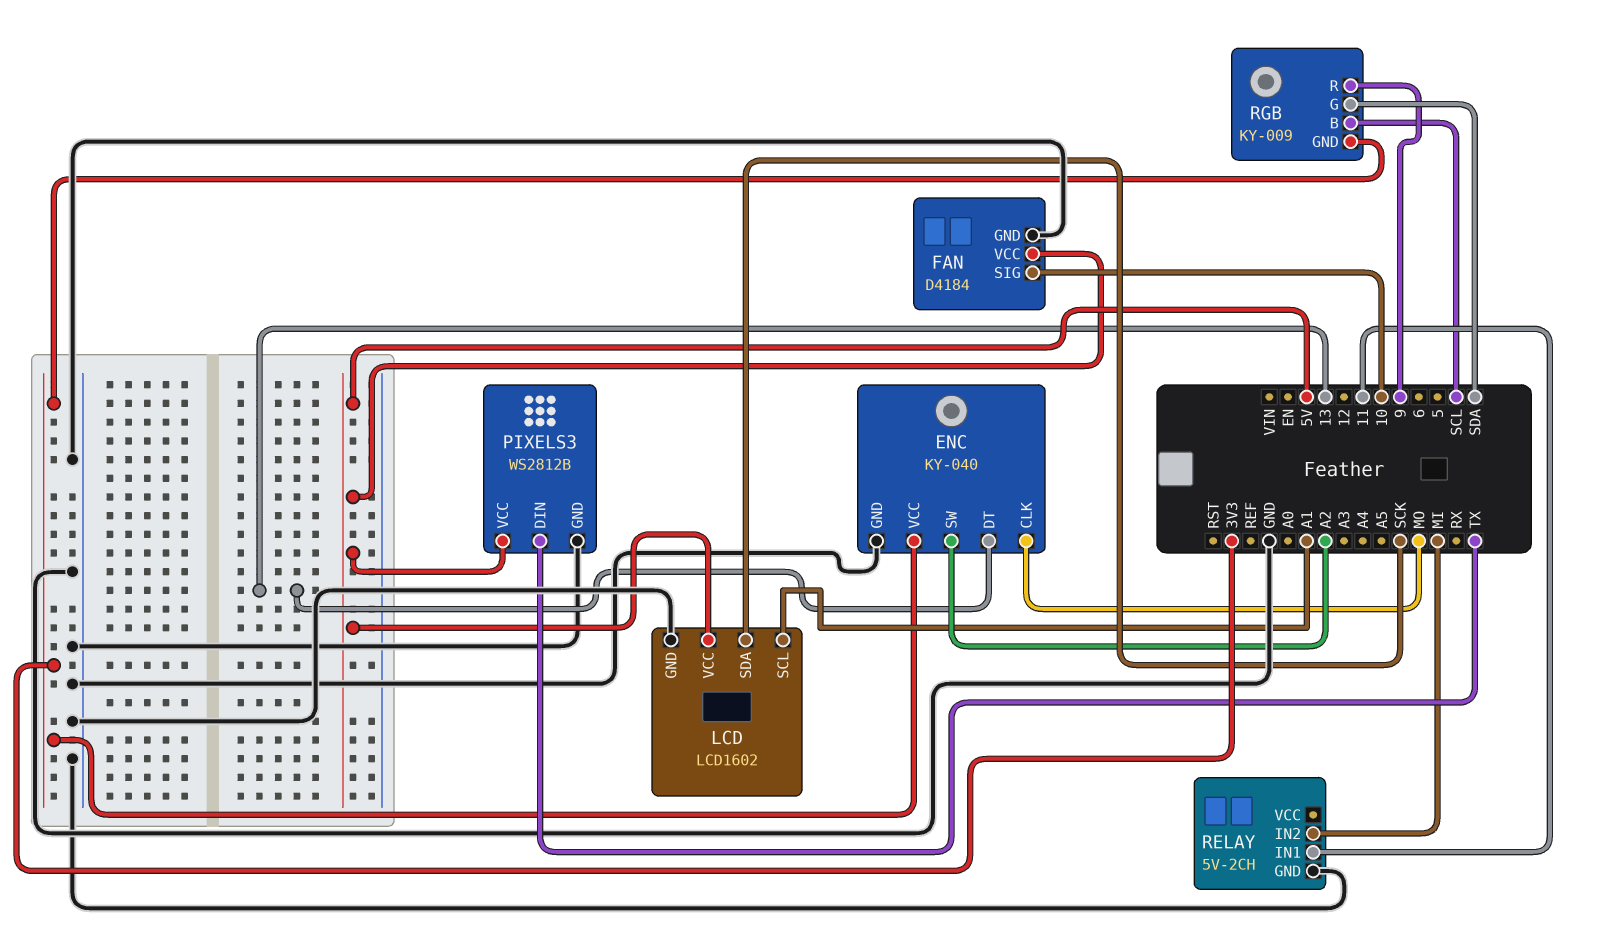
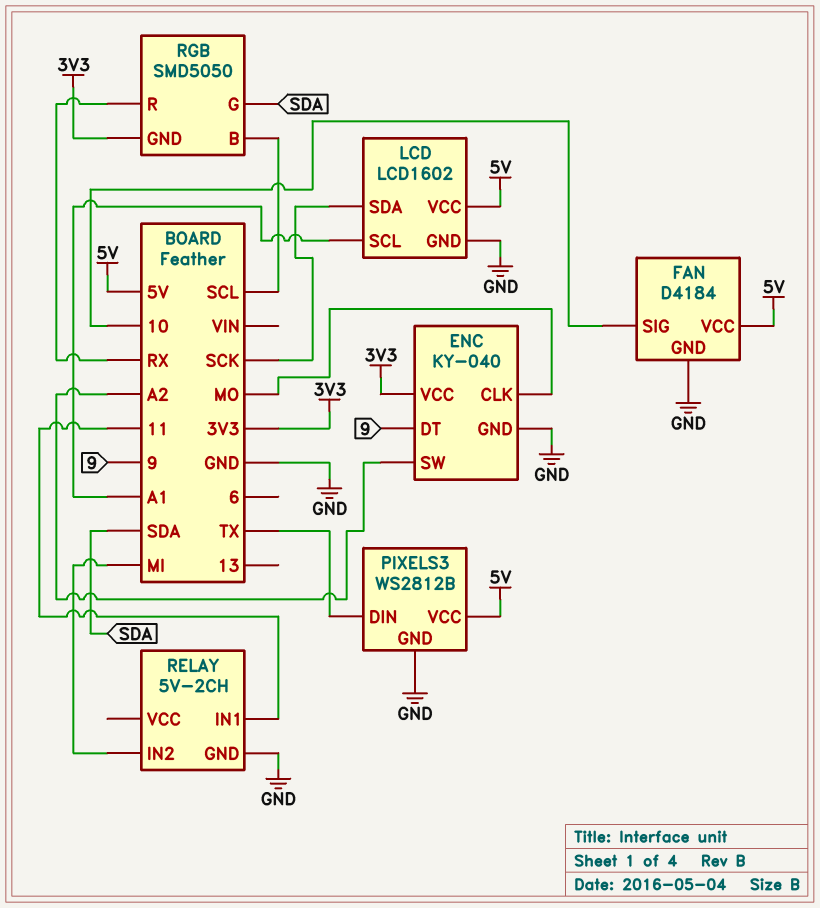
ENC pin DT: 13 -> 9
RGB: KY-009 -> SMD5050
RGB pin R: 9 -> RX

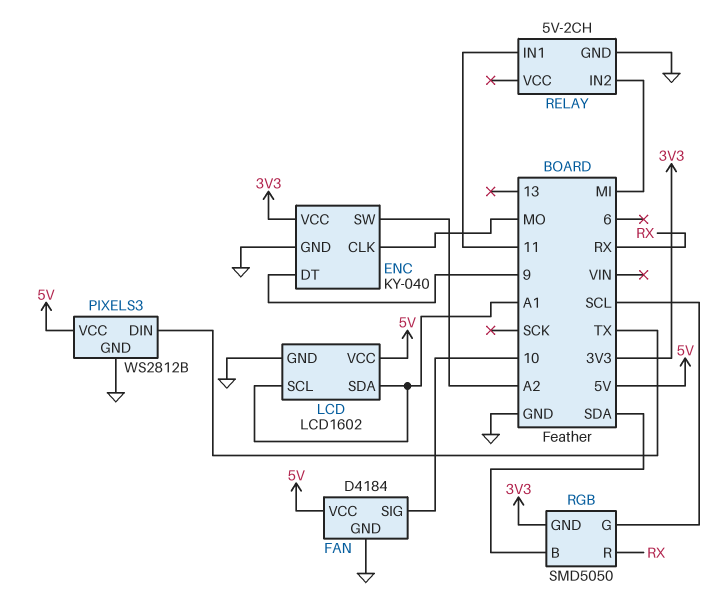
LCD pin SDA: SCK -> A1
RGB pin B: SCL -> SDA
RGB pin G: SDA -> SCL

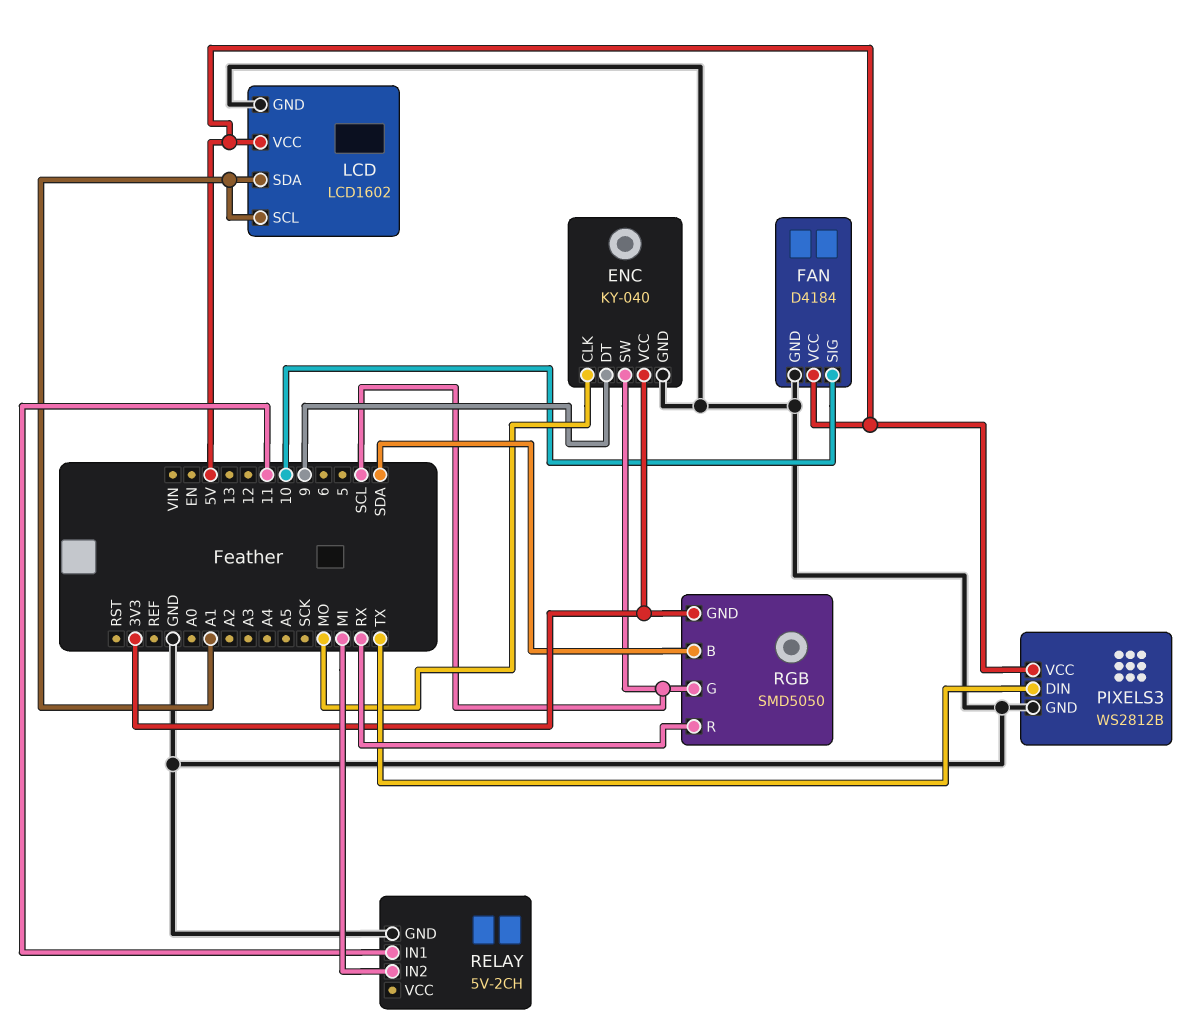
ENC pin SW: A2 -> SCL

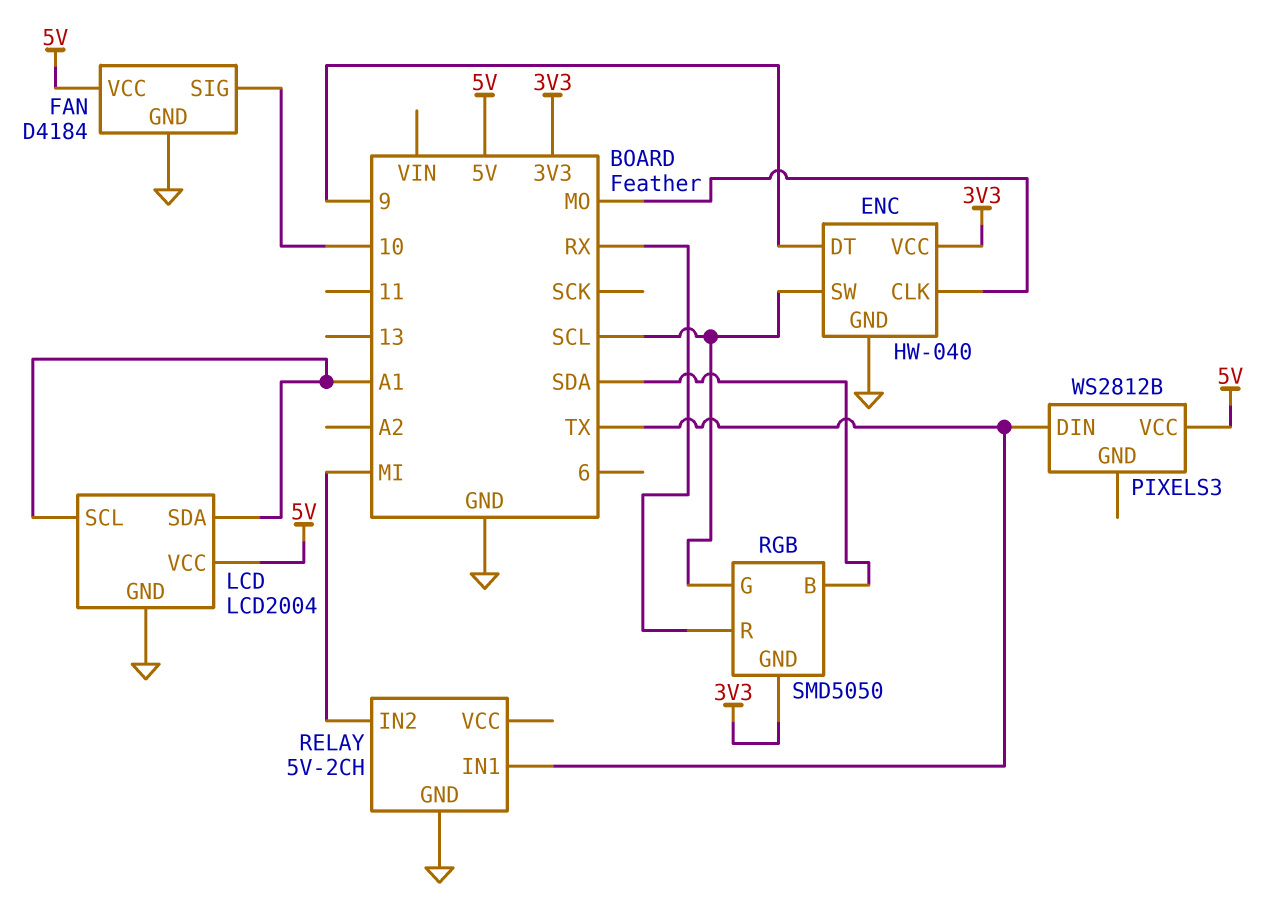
ENC: KY-040 -> HW-040
LCD: LCD1602 -> LCD2004
PIXELS3 pin GND: GND -> none
RELAY pin IN1: 11 -> TX

